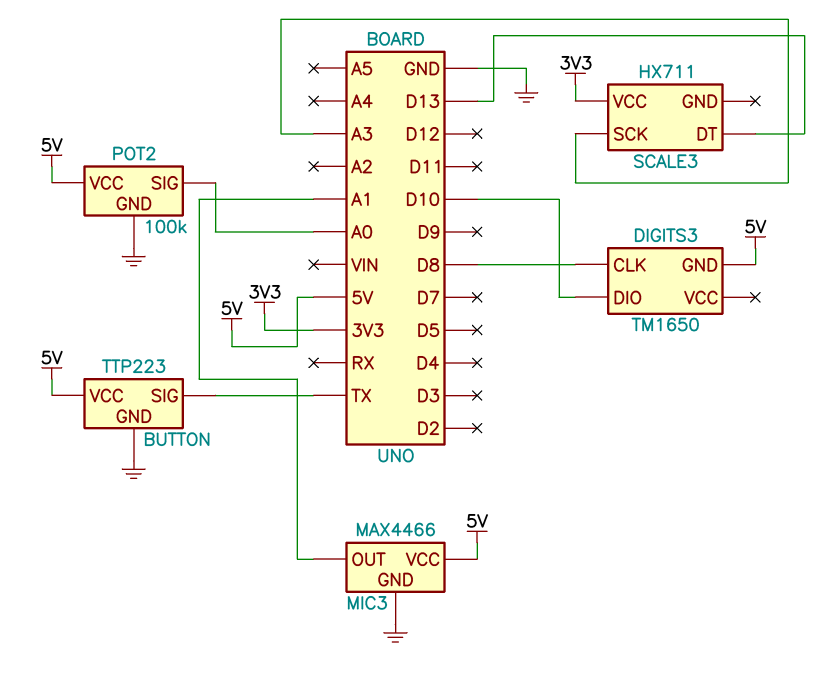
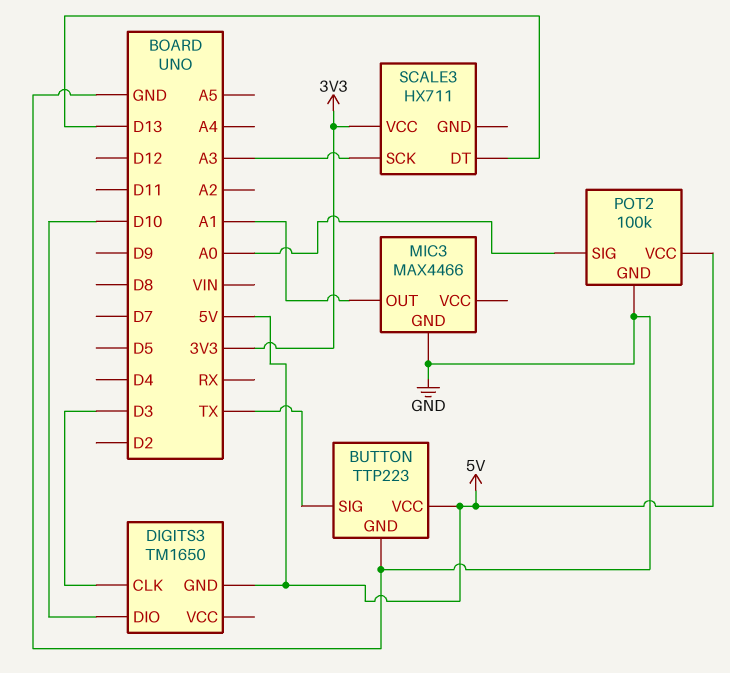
DIGITS3 pin CLK: D8 -> D3
MIC3 pin VCC: 5V -> none

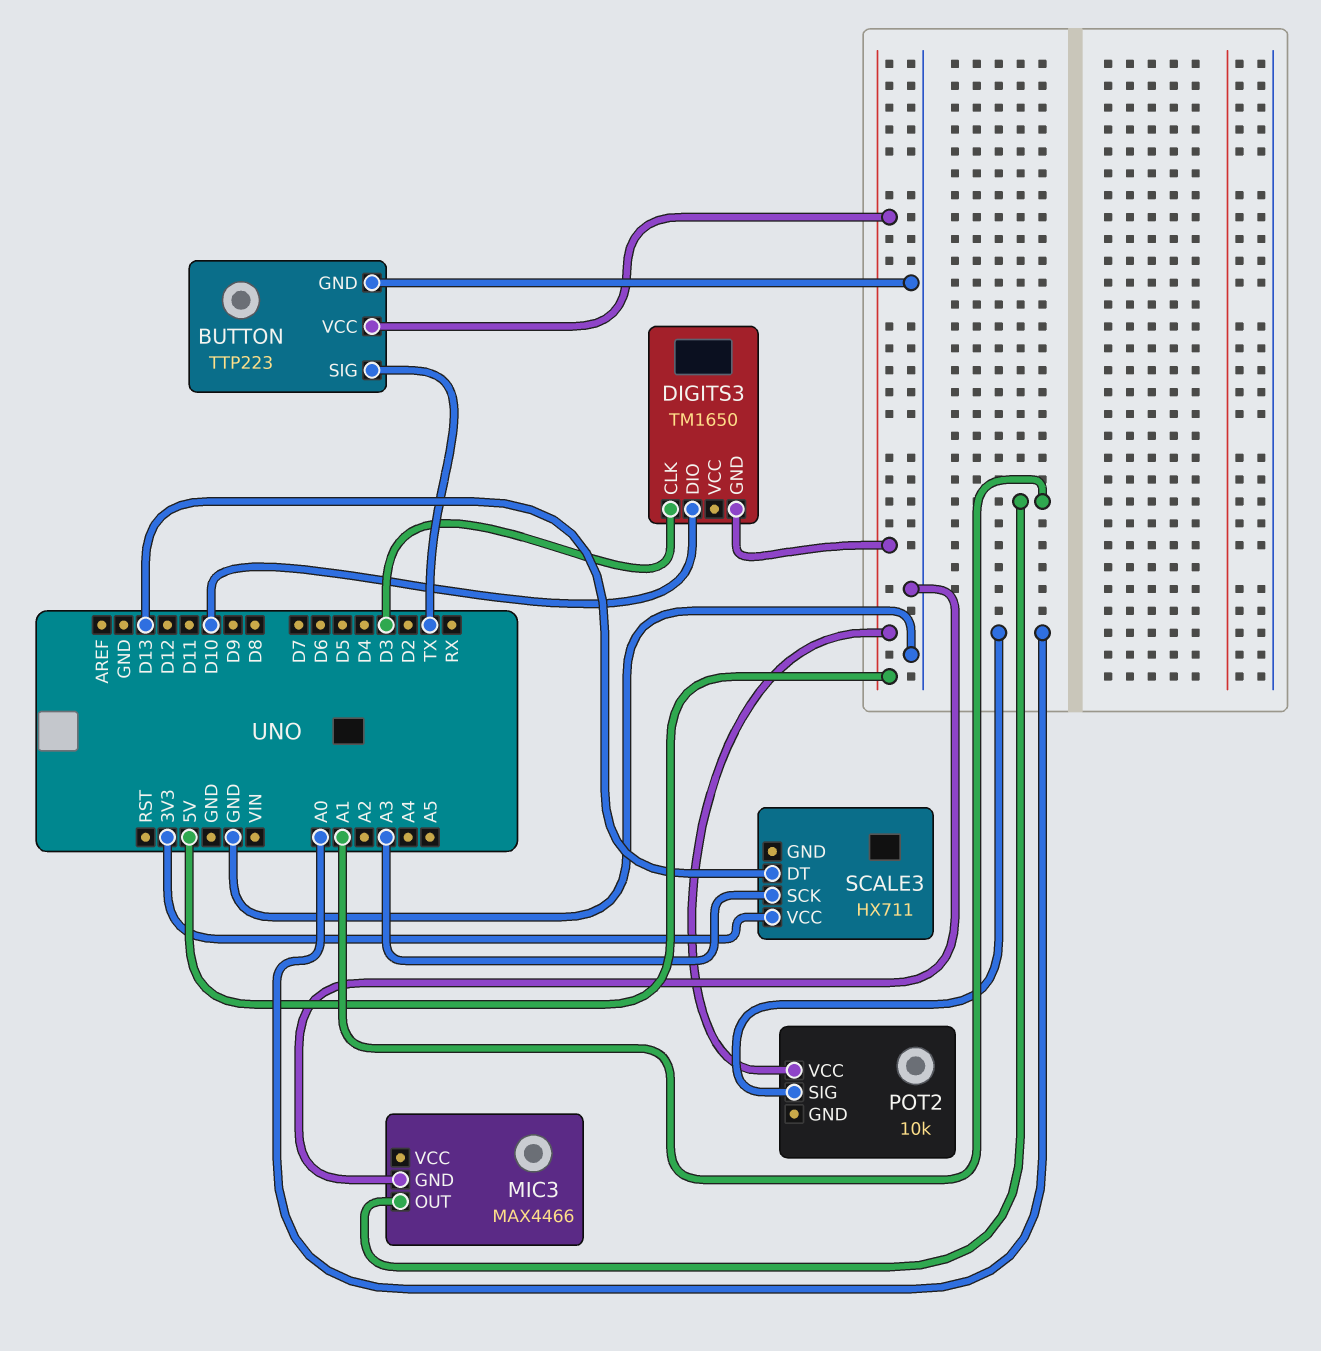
POT2: 100k -> 10k
POT2 pin GND: GND -> none

